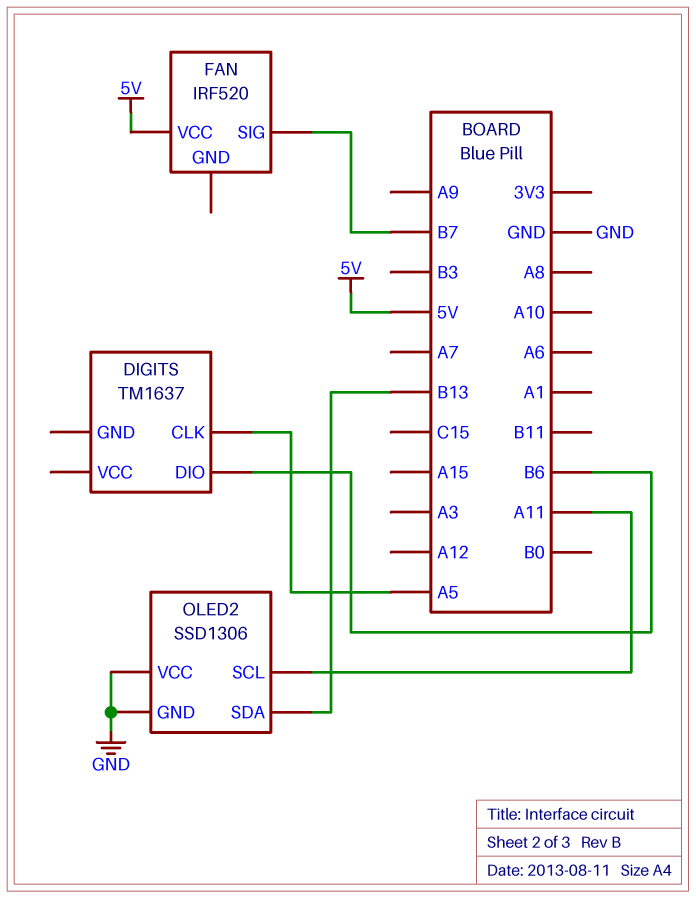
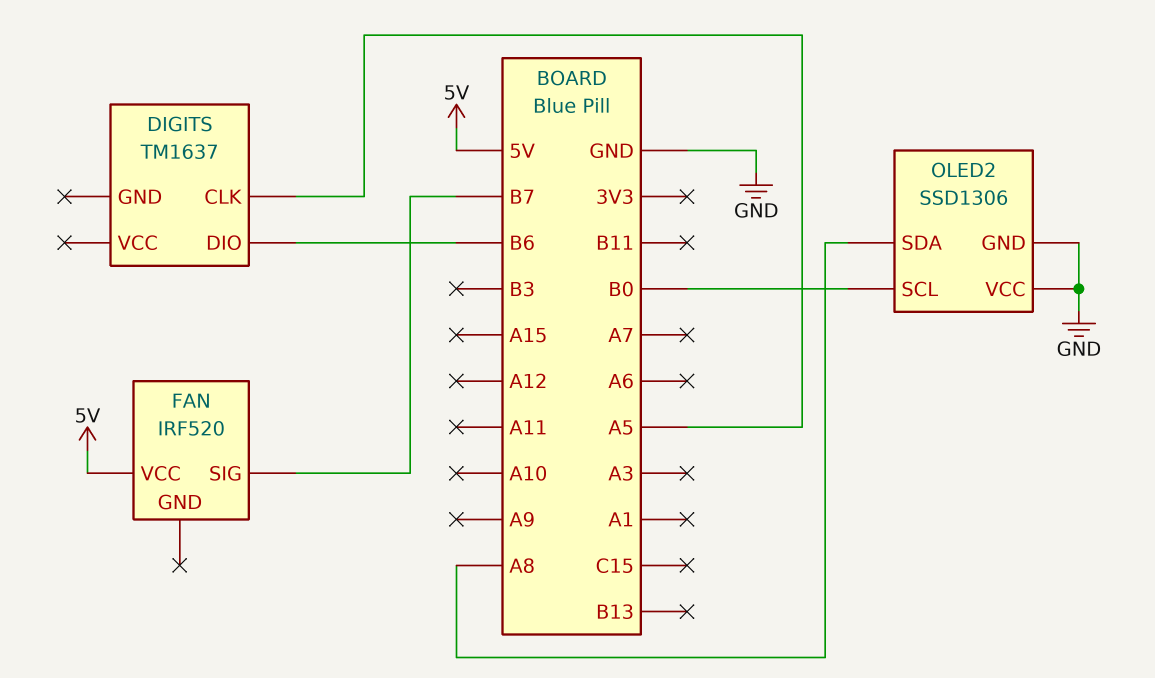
OLED2 pin SCL: A11 -> B0
OLED2 pin SDA: B13 -> A8

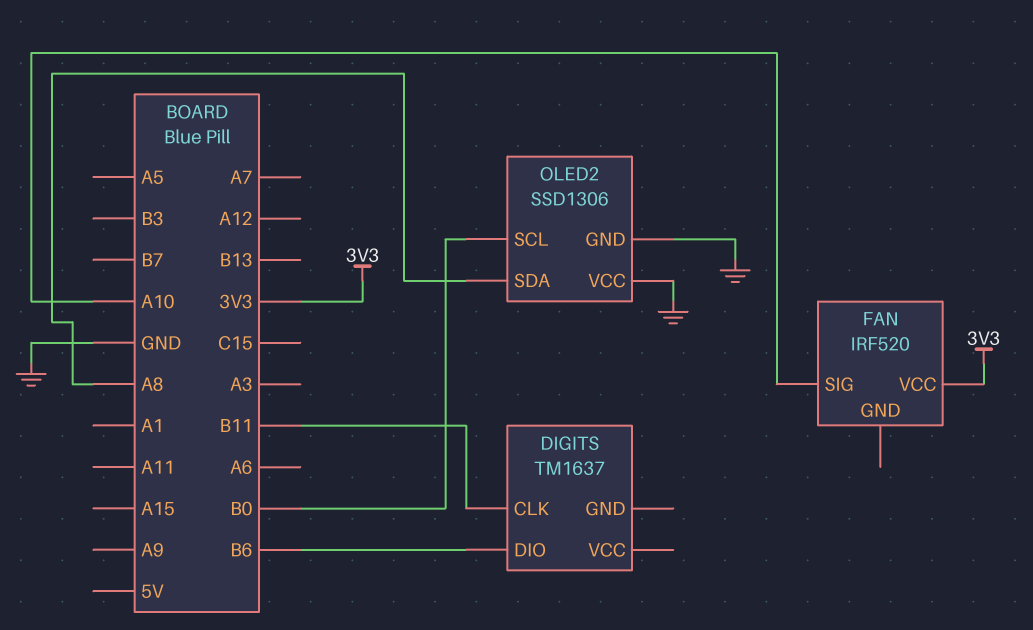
DIGITS pin CLK: A5 -> B11
FAN pin SIG: B7 -> A10
FAN pin VCC: 5V -> 3V3

